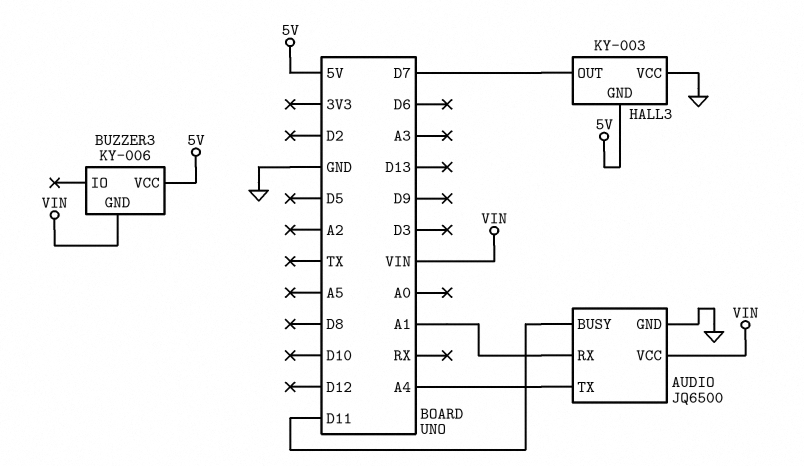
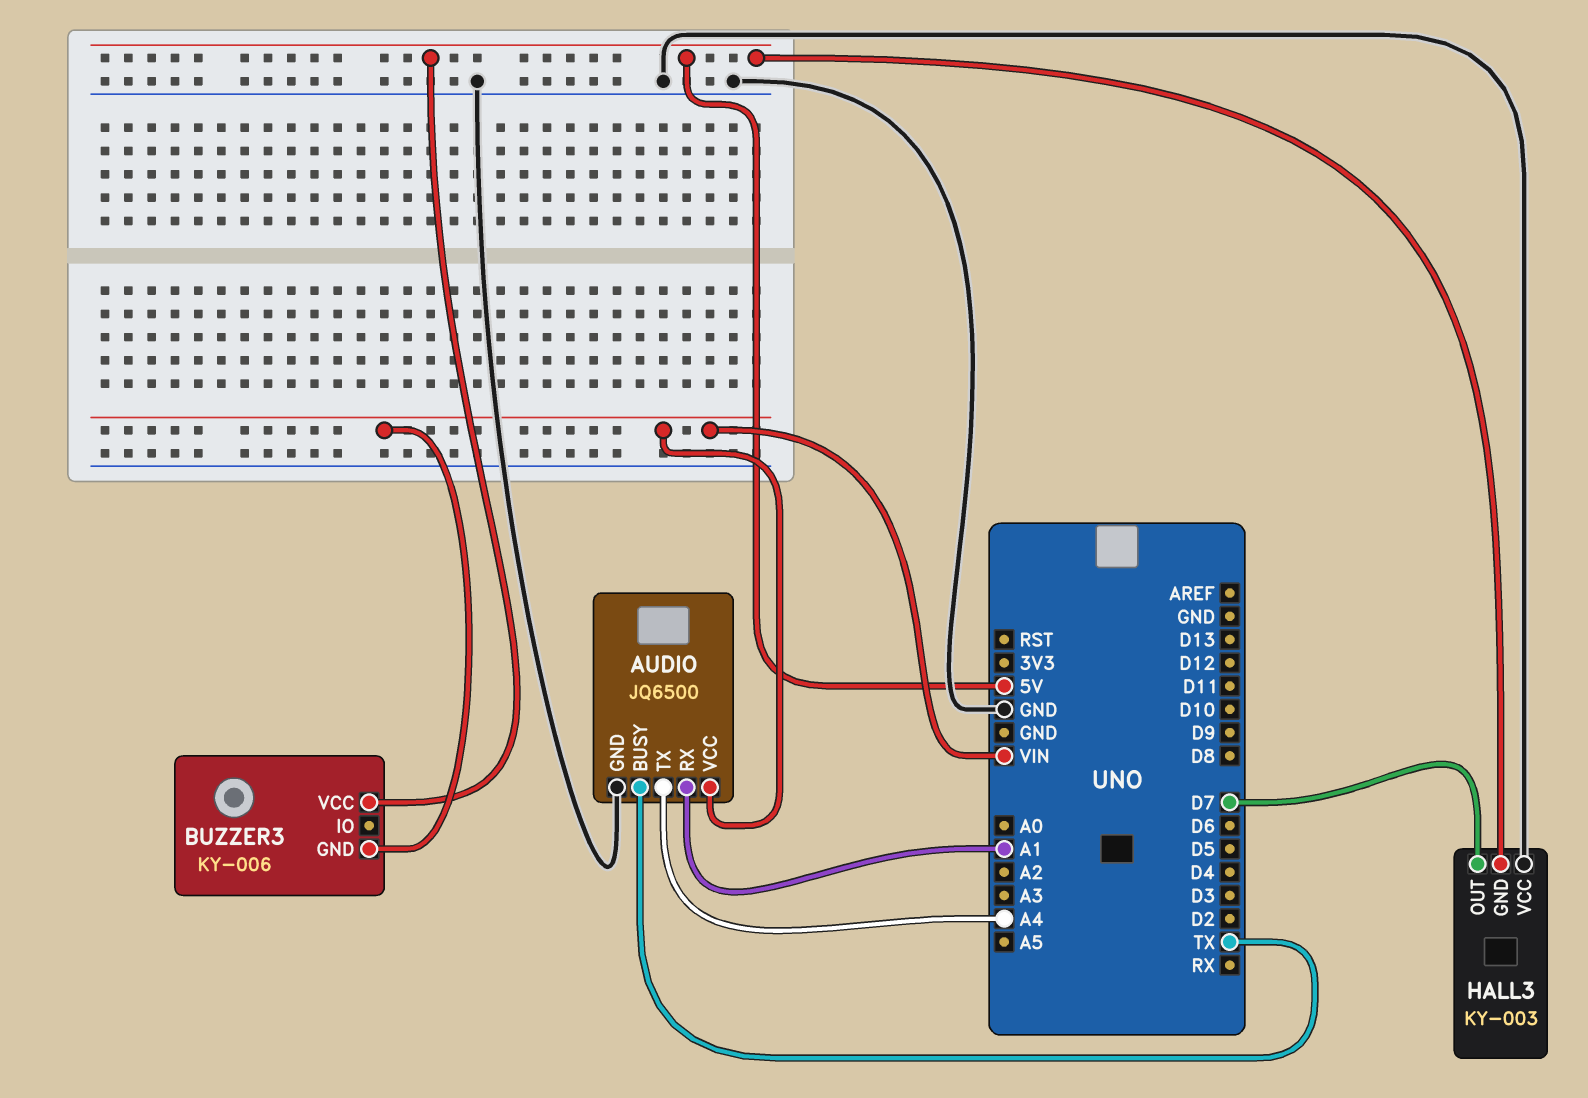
AUDIO pin BUSY: D11 -> TX

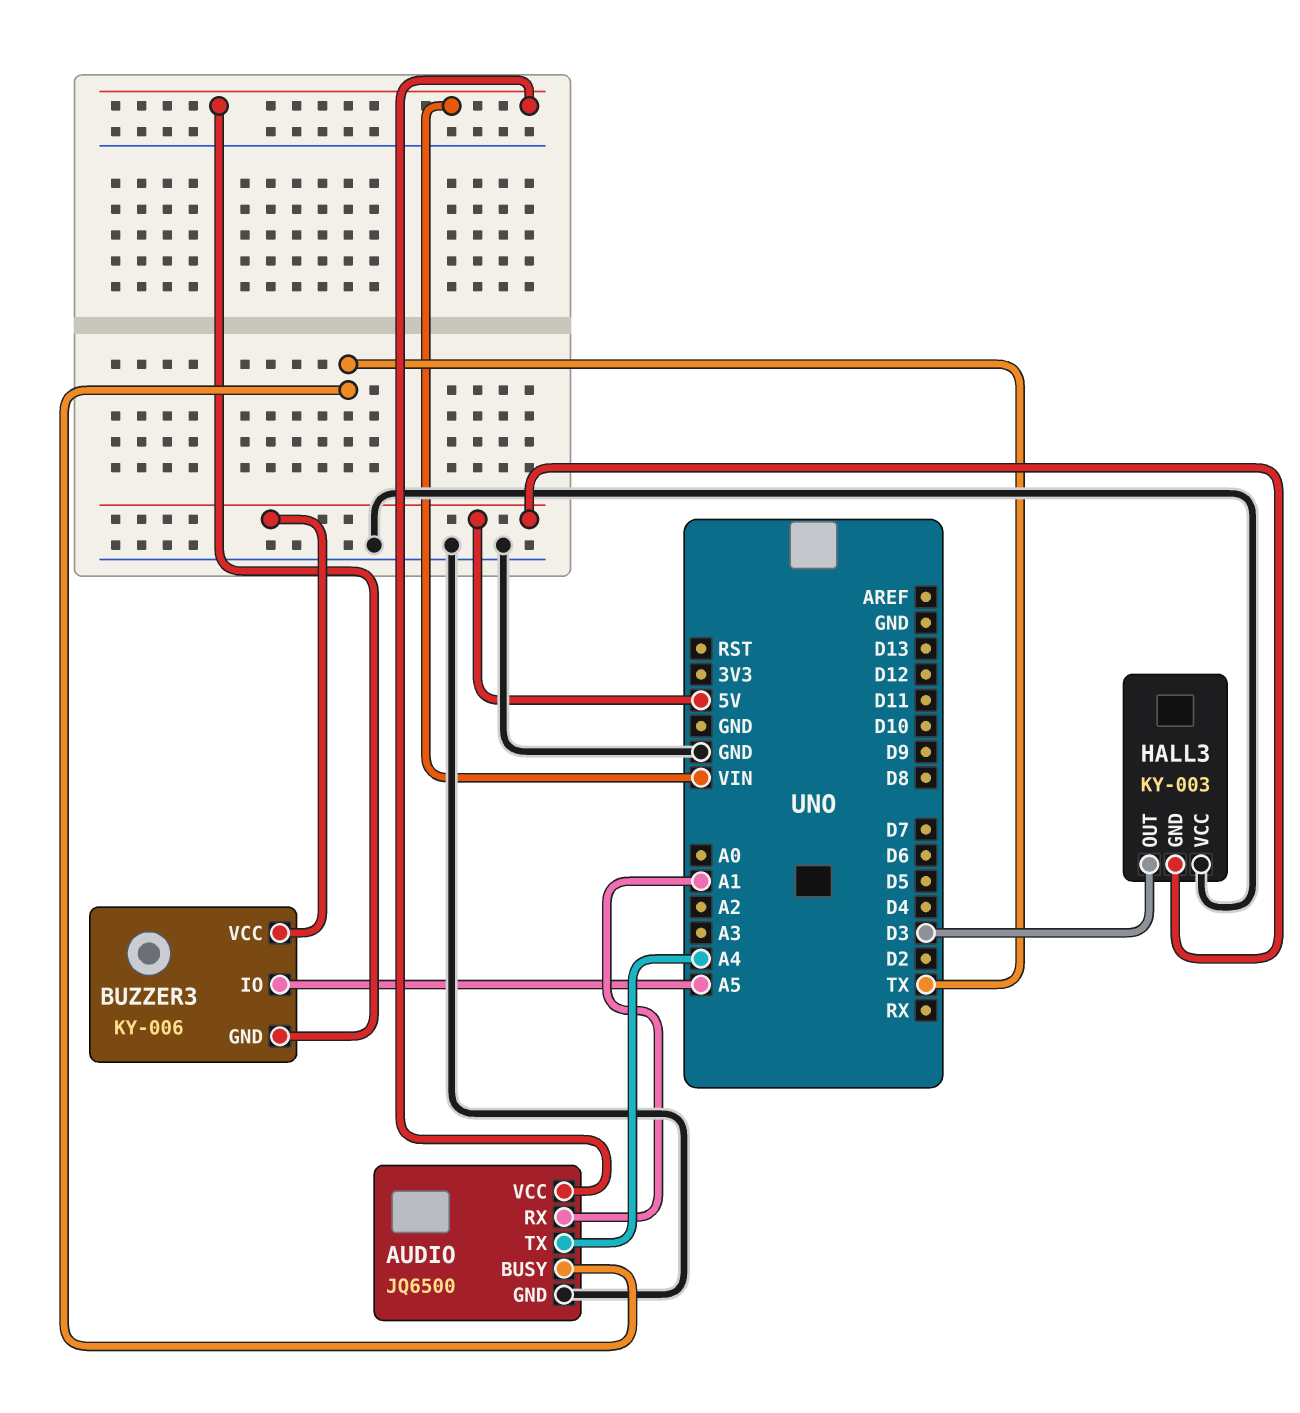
BUZZER3 pin IO: none -> A5
HALL3 pin OUT: D7 -> D3

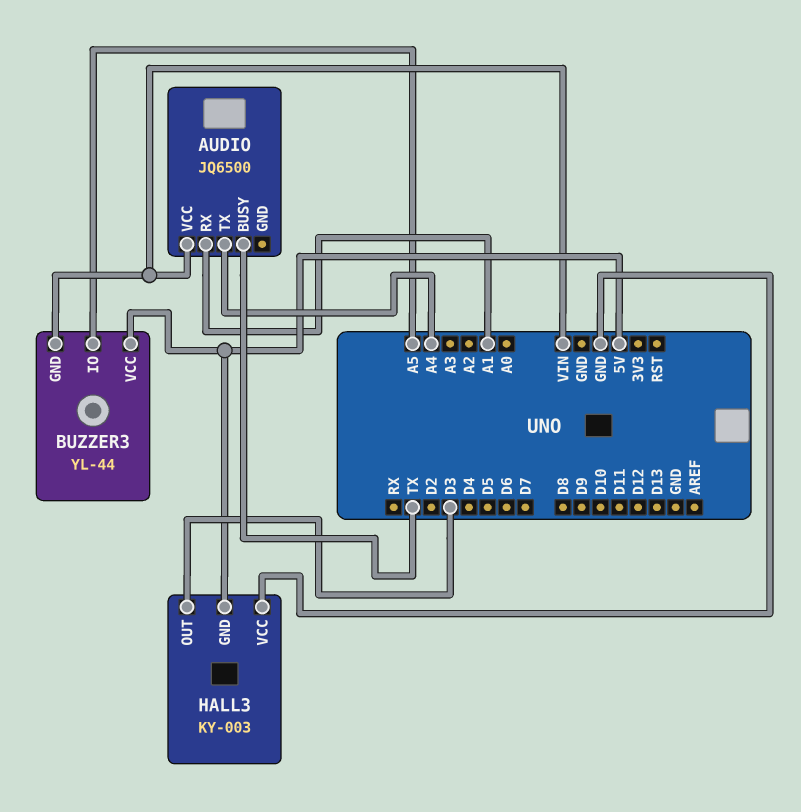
AUDIO pin GND: GND -> none
BUZZER3: KY-006 -> YL-44

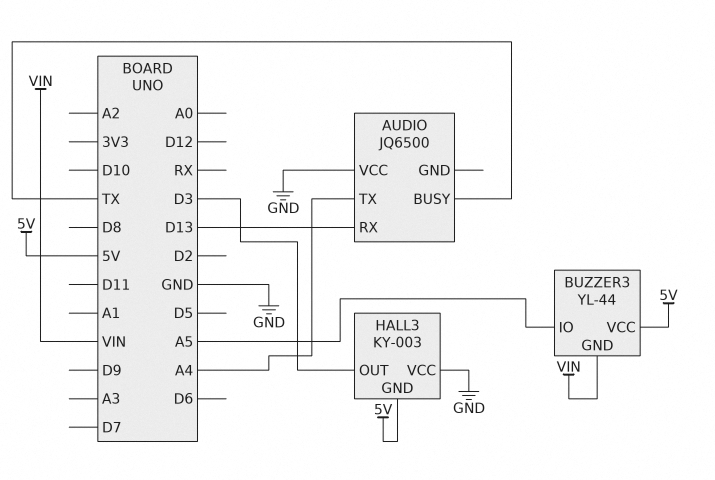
AUDIO pin RX: A1 -> D13
AUDIO pin VCC: VIN -> GND

